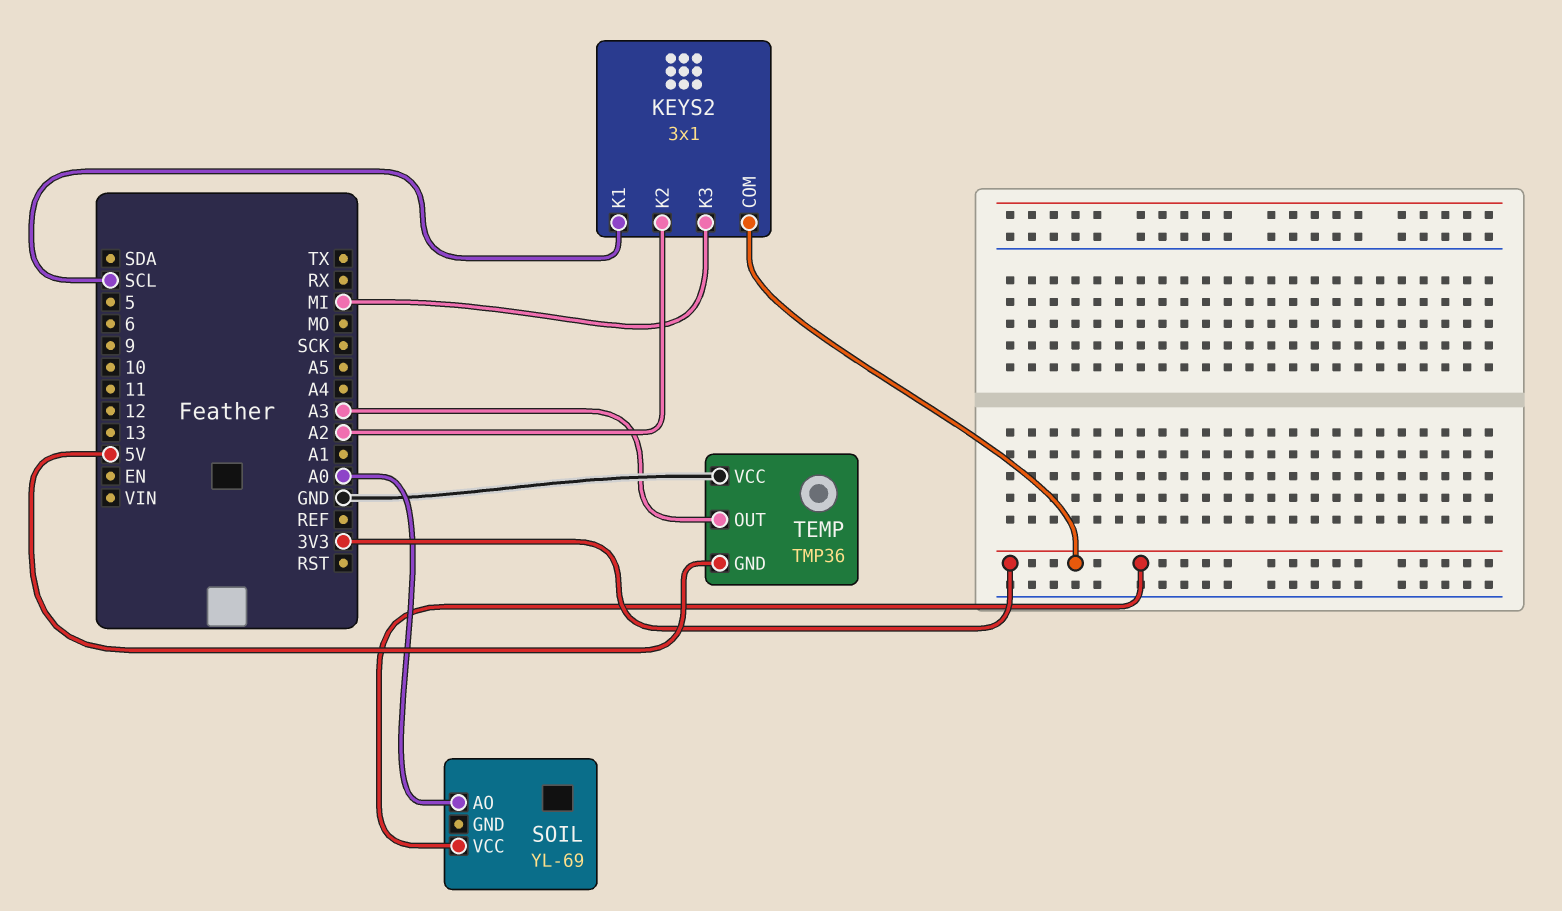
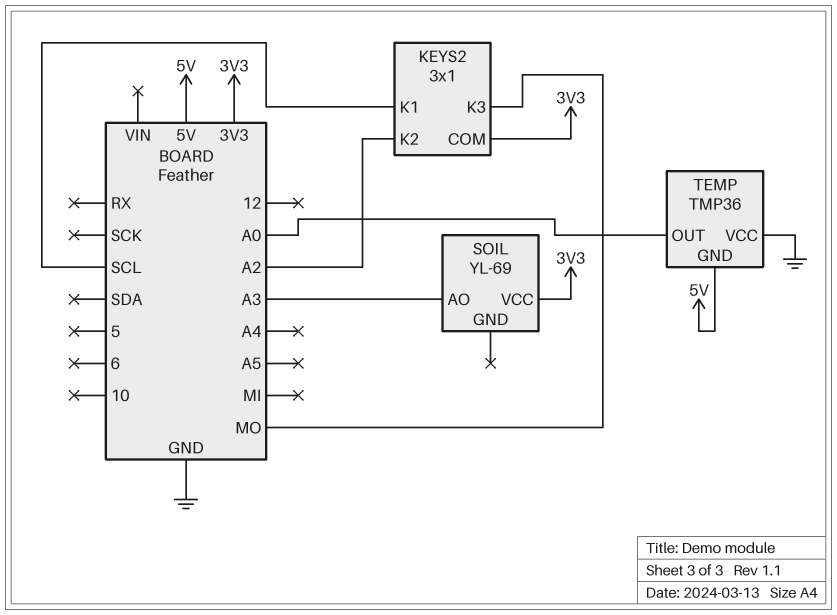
KEYS2 pin K3: MI -> MO
SOIL pin AO: A0 -> A3
TEMP pin OUT: A3 -> A0

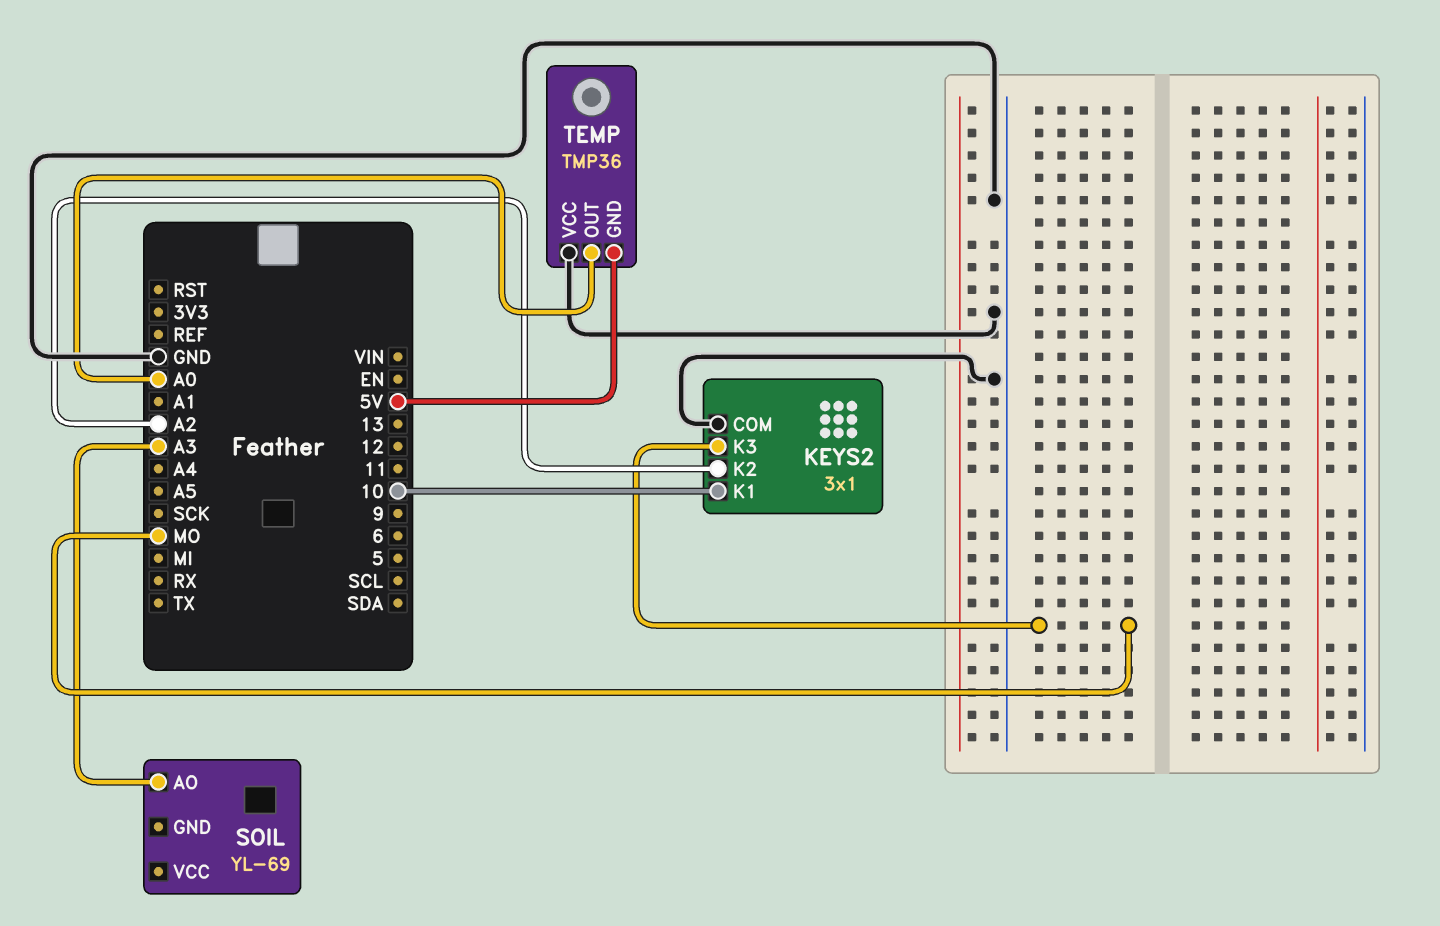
KEYS2 pin COM: 3V3 -> GND
KEYS2 pin K1: SCL -> 10
SOIL pin VCC: 3V3 -> none

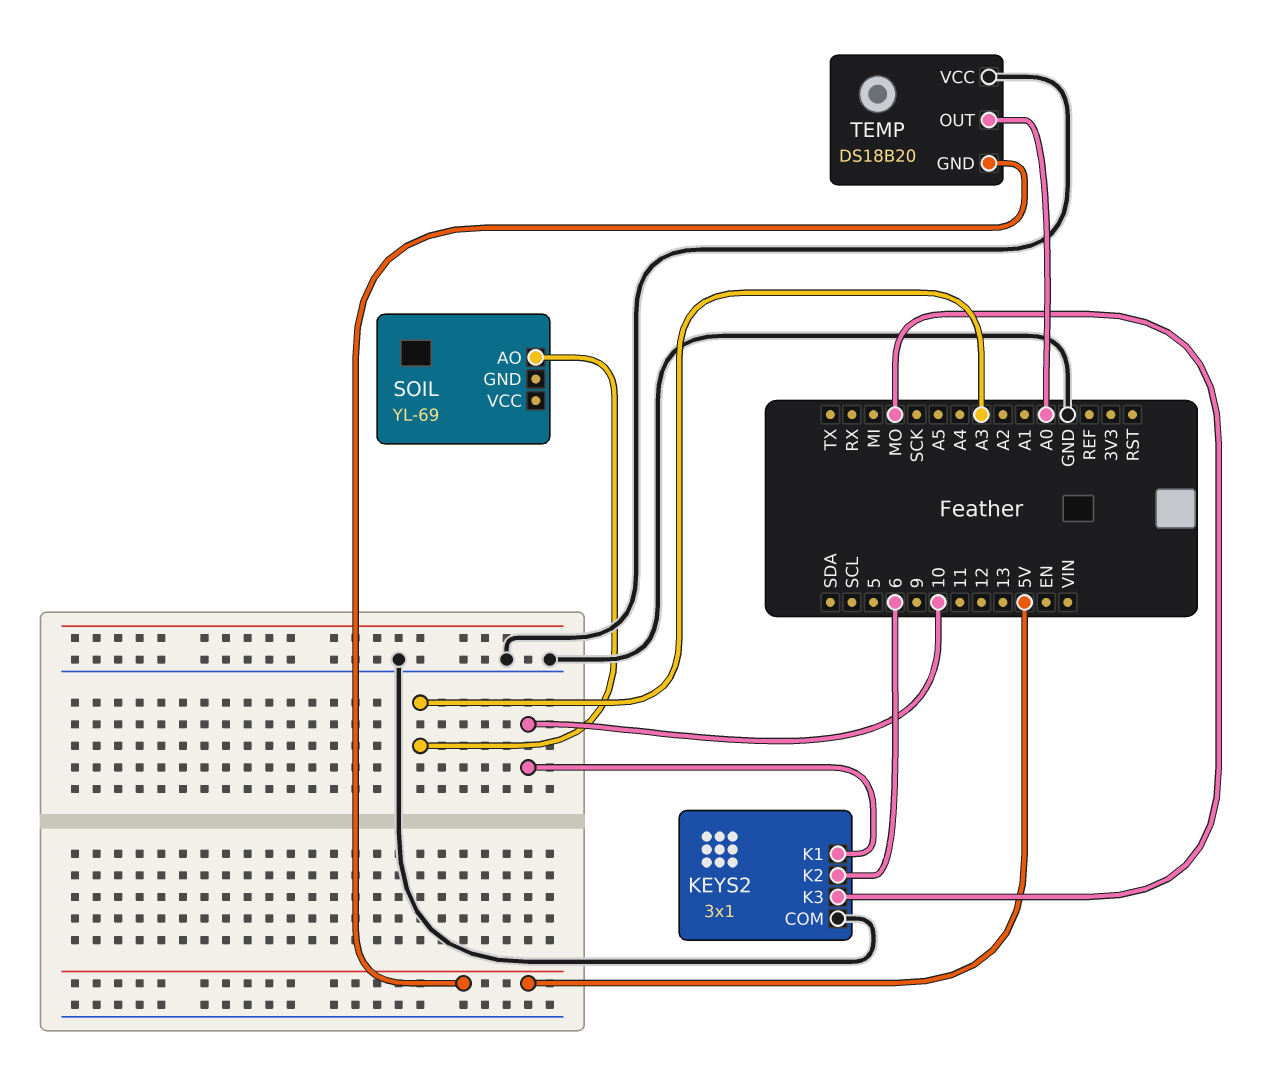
KEYS2 pin K2: A2 -> 6
TEMP: TMP36 -> DS18B20

